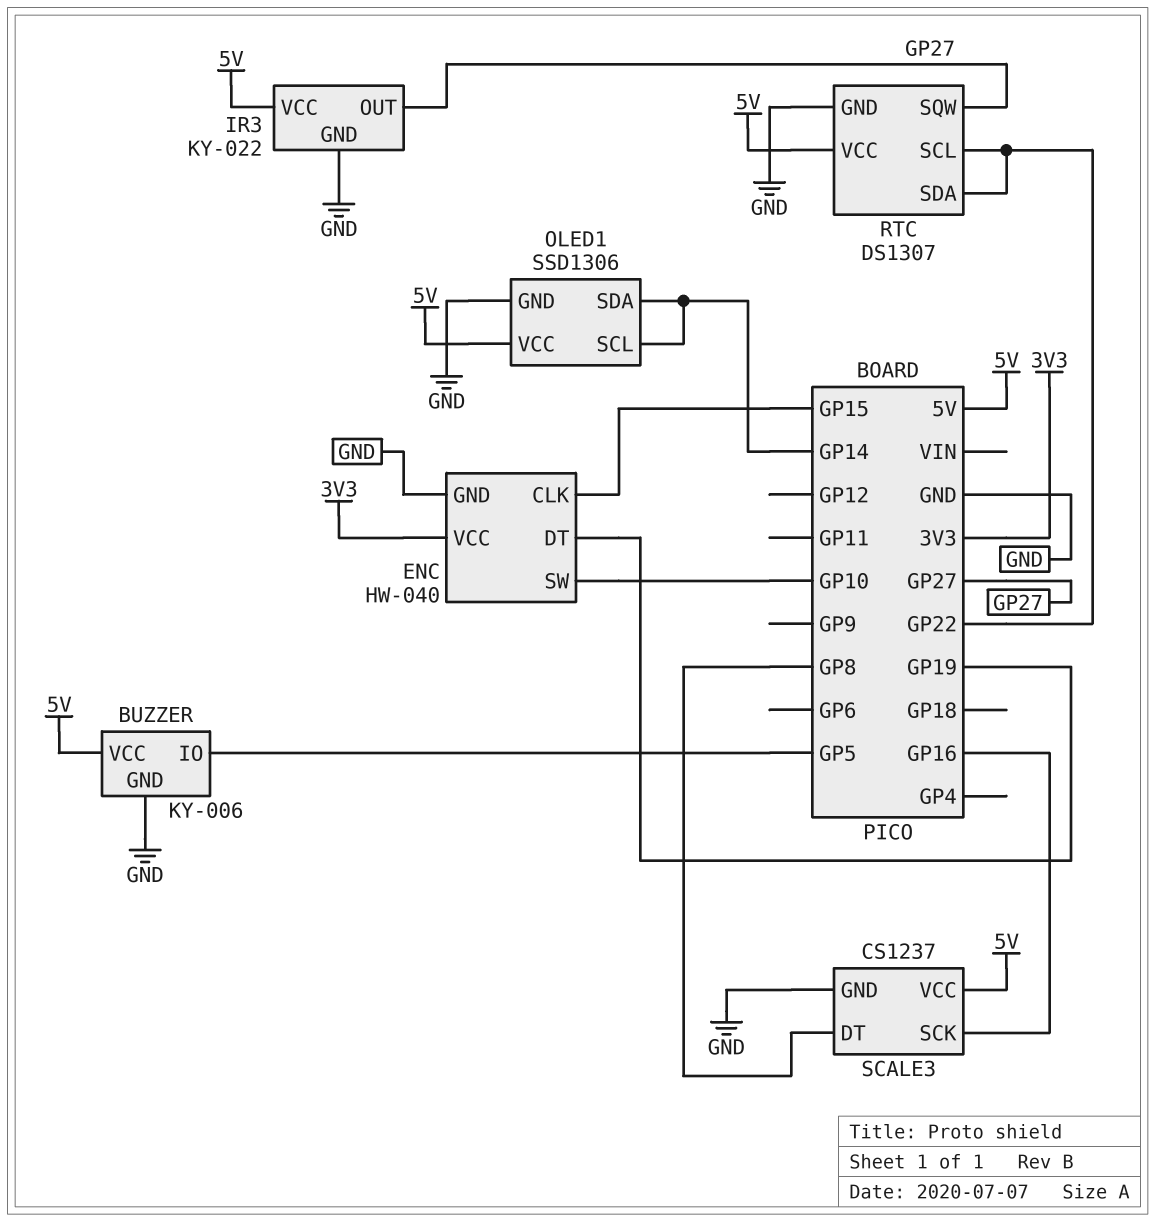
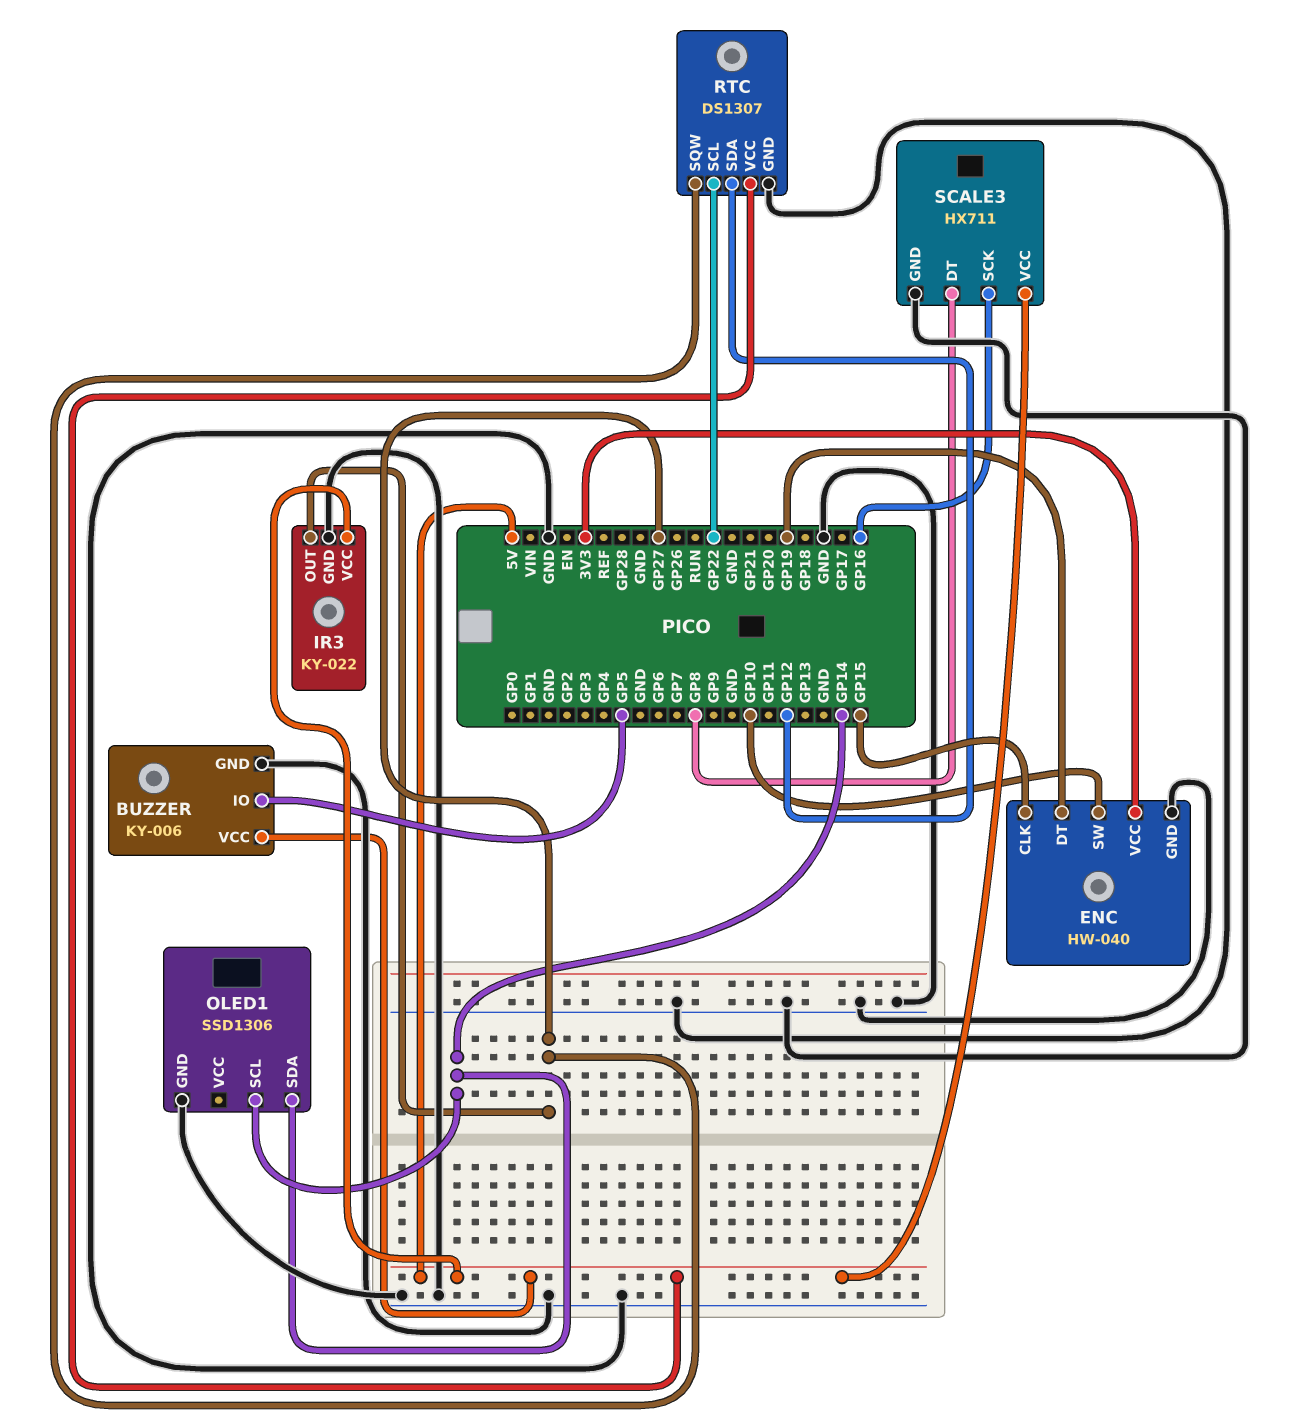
OLED1 pin VCC: 5V -> none
RTC pin SDA: GP22 -> GP12
SCALE3: CS1237 -> HX711

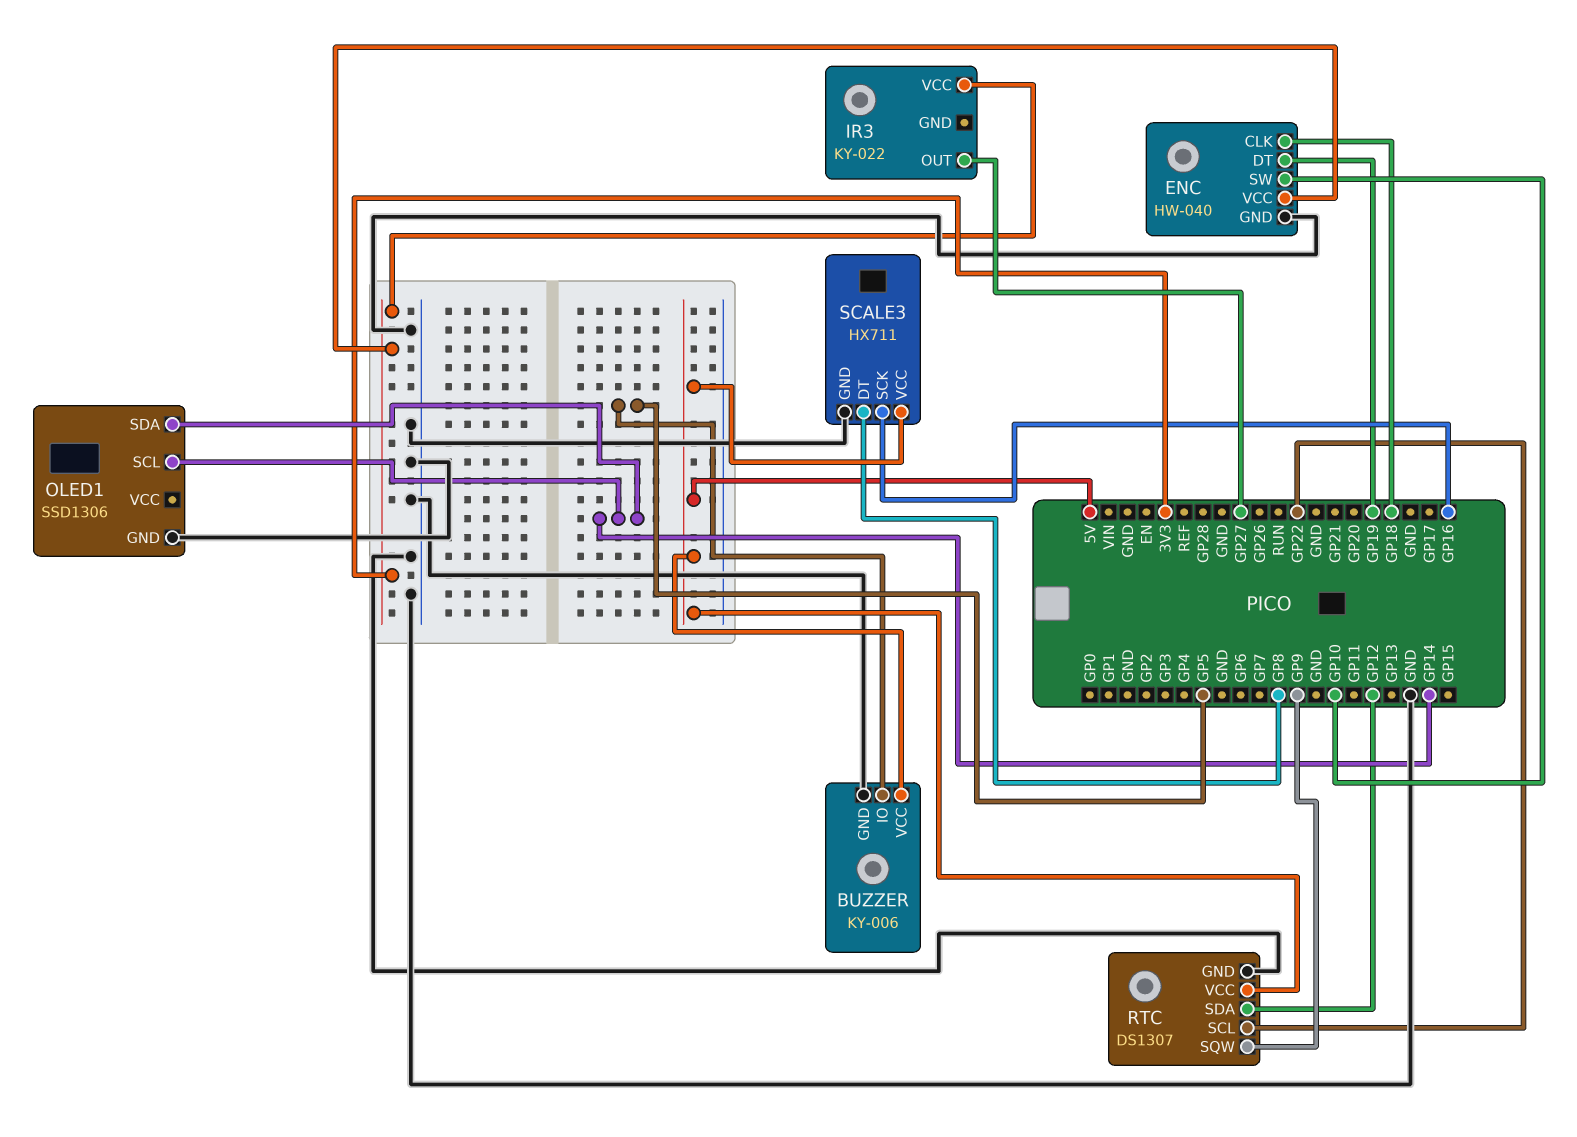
ENC pin CLK: GP15 -> GP18
IR3 pin GND: GND -> none
IR3 pin VCC: 5V -> 3V3
RTC pin SQW: GP27 -> GP9

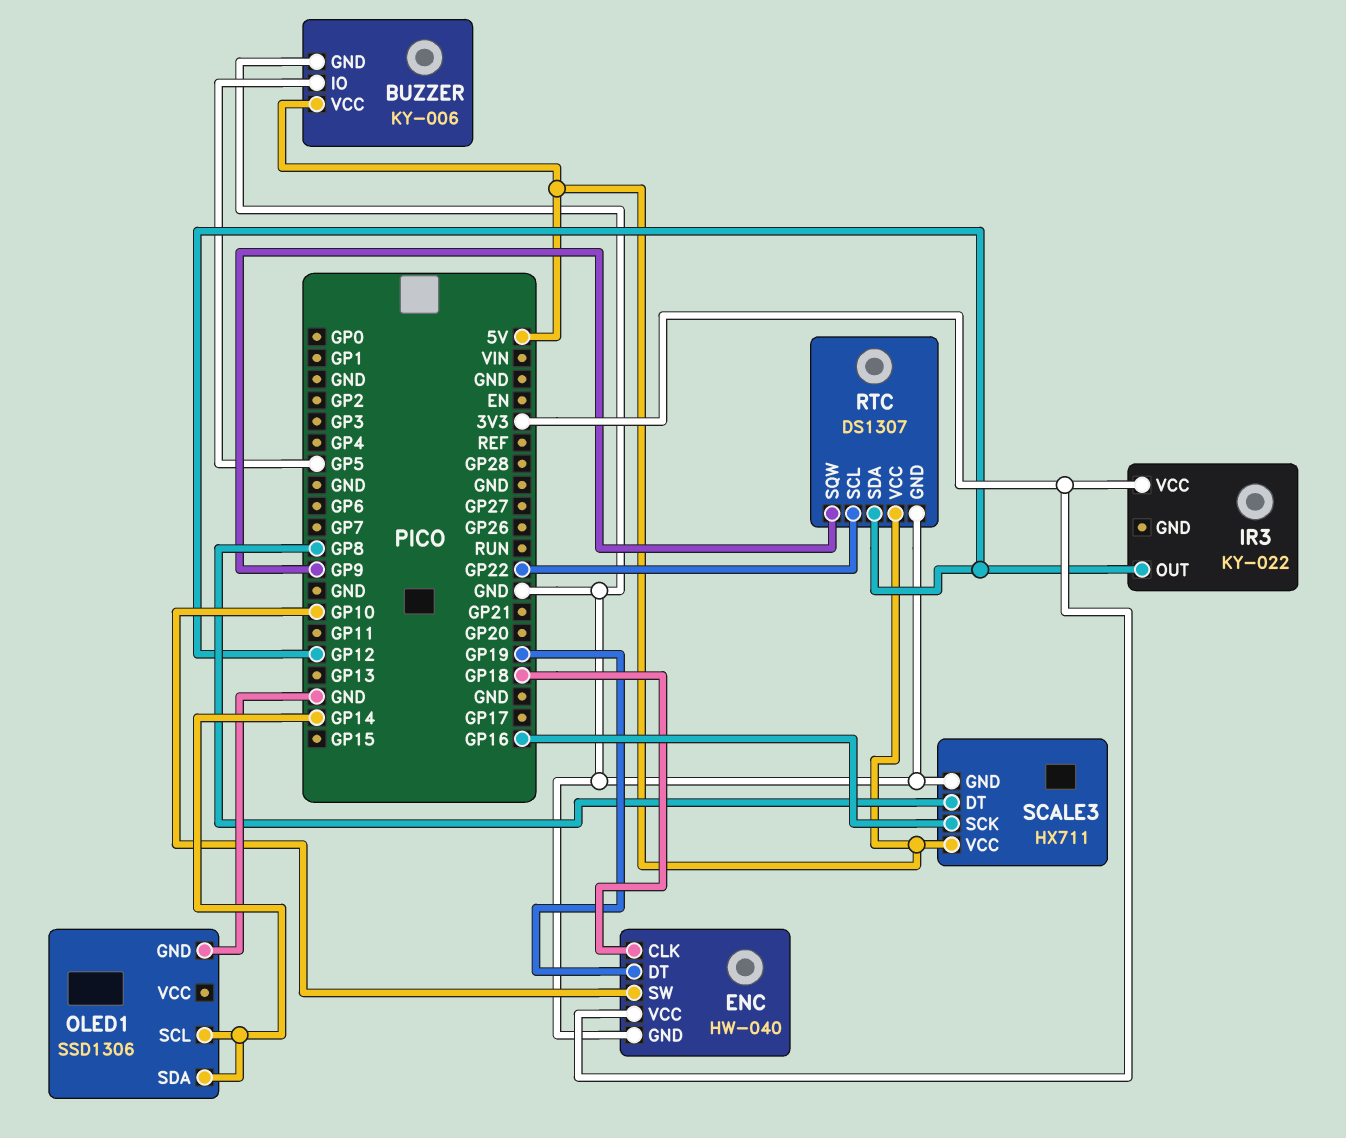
IR3 pin OUT: GP27 -> GP12

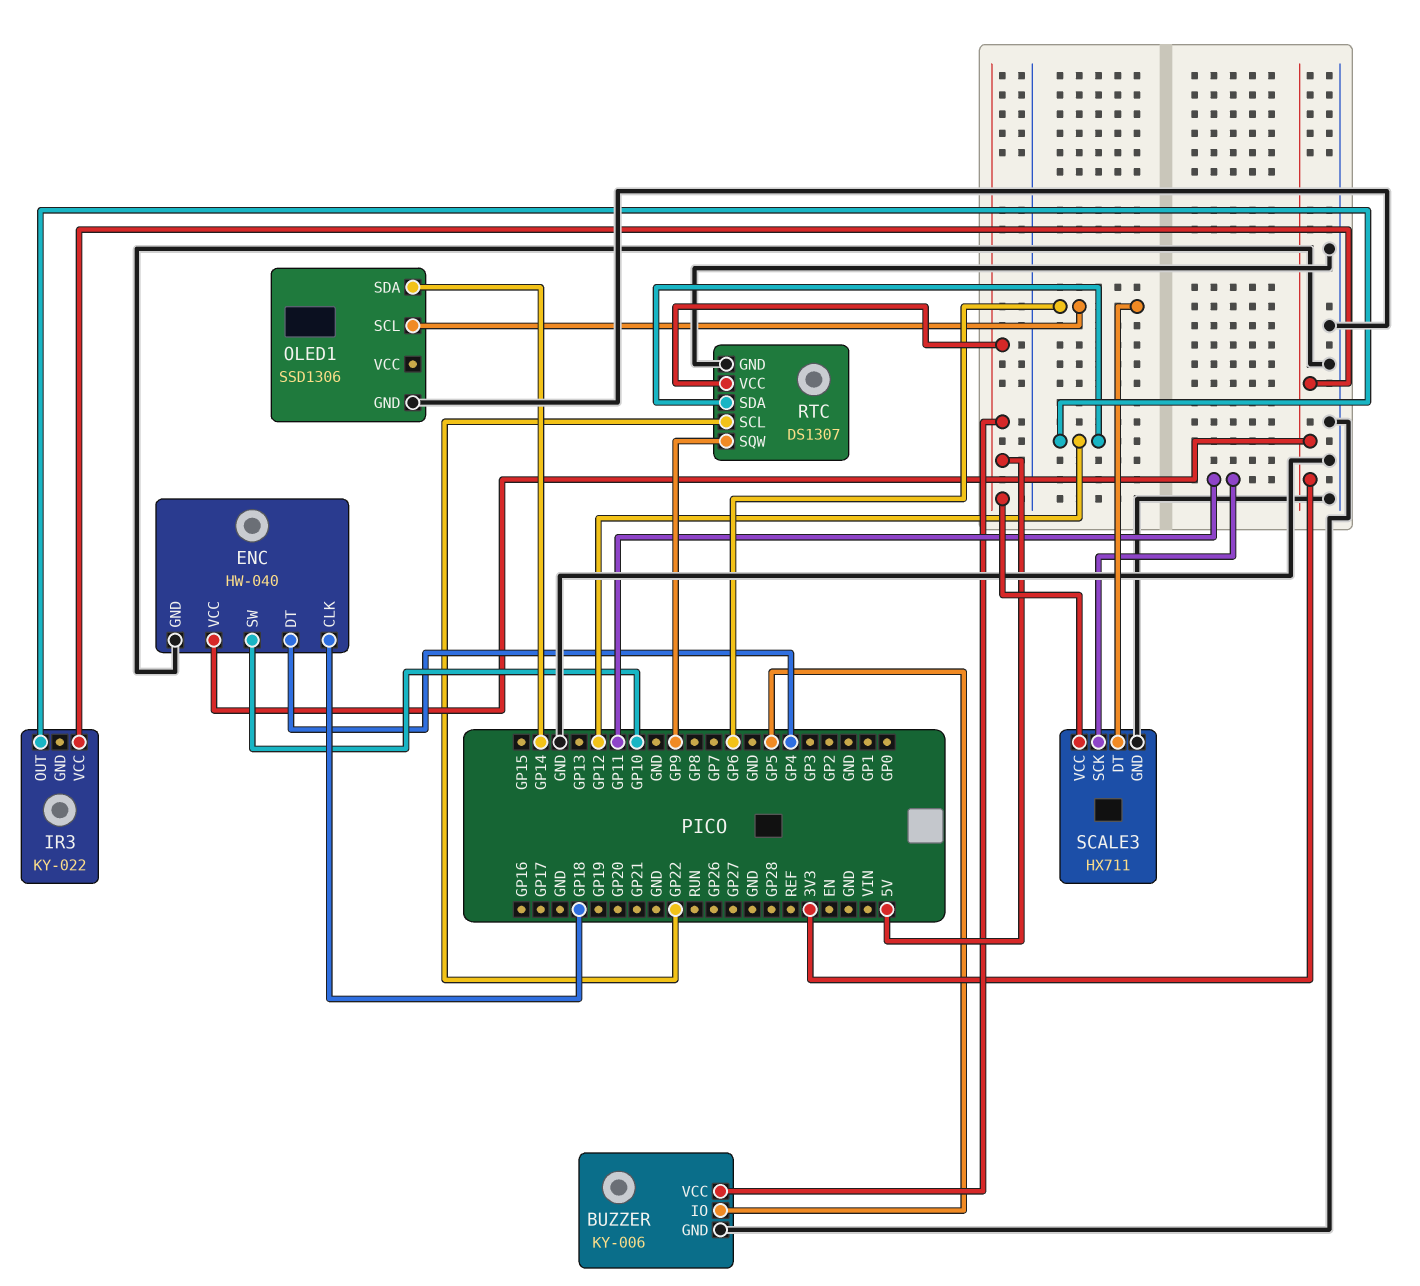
ENC pin DT: GP19 -> GP4
OLED1 pin SCL: GP14 -> GP6
SCALE3 pin DT: GP8 -> GP6
SCALE3 pin SCK: GP16 -> GP11

